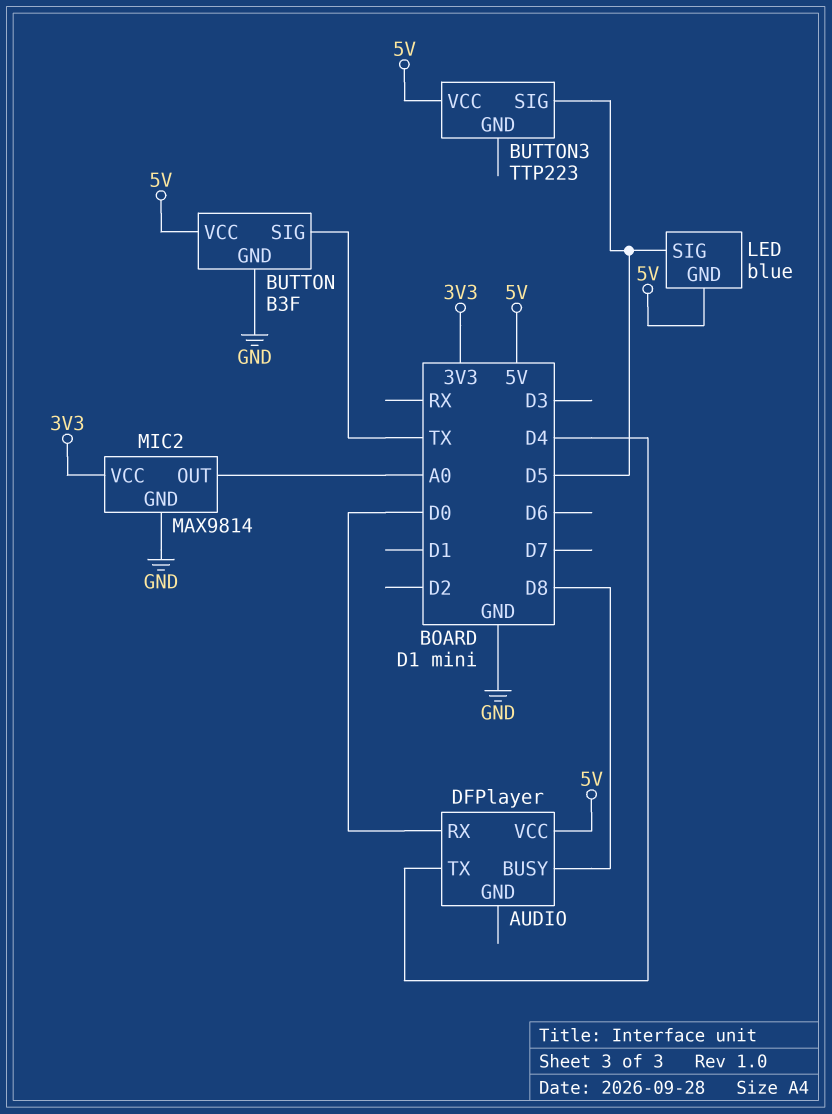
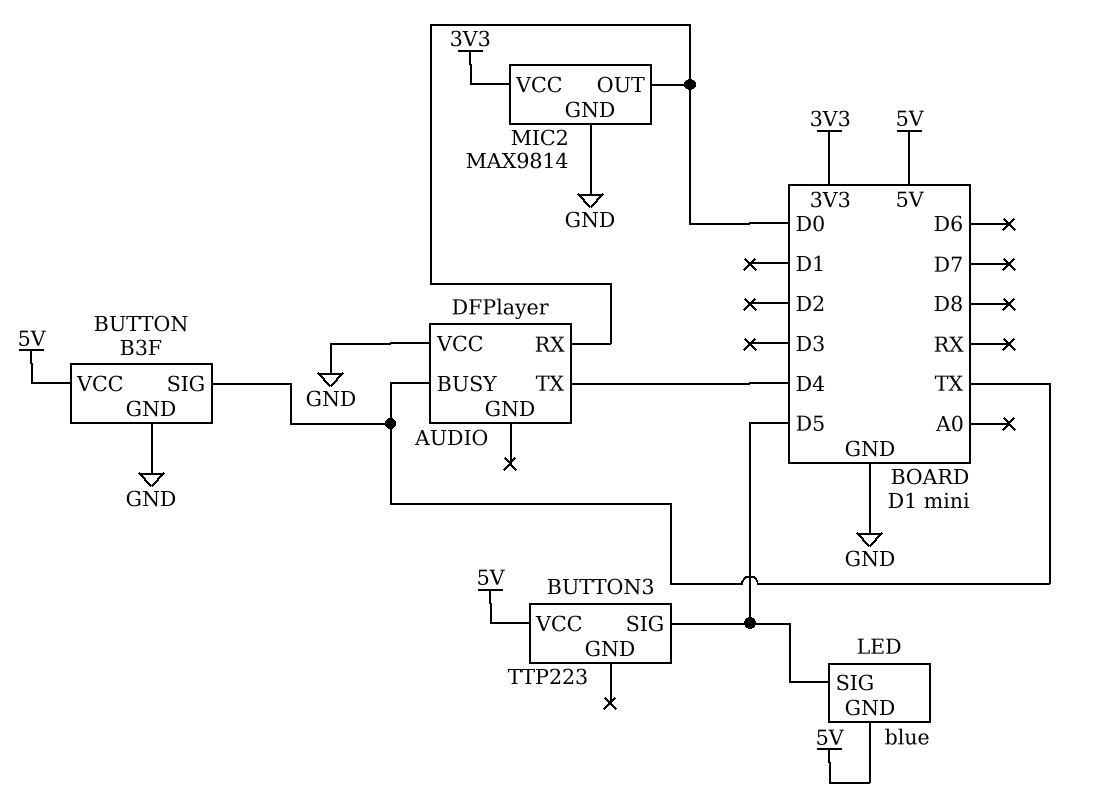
AUDIO pin BUSY: D8 -> TX
AUDIO pin VCC: 5V -> GND
MIC2 pin OUT: A0 -> D0

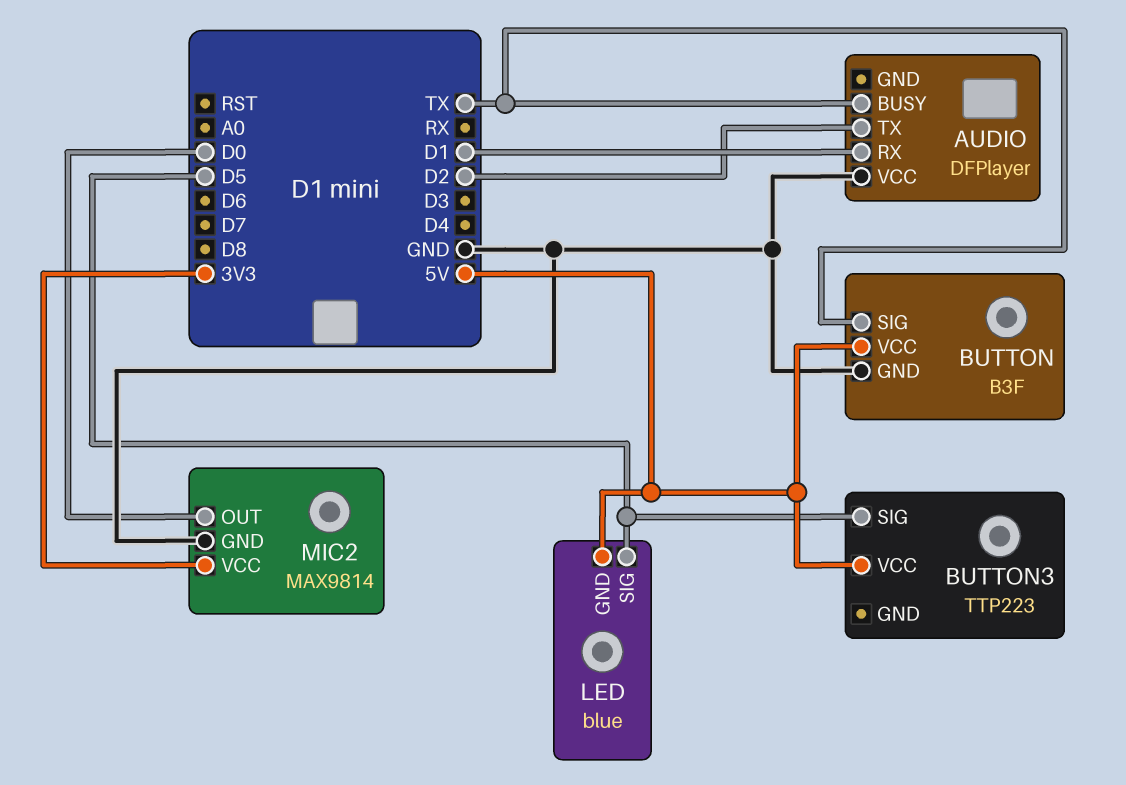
AUDIO pin RX: D0 -> D1
AUDIO pin TX: D4 -> D2

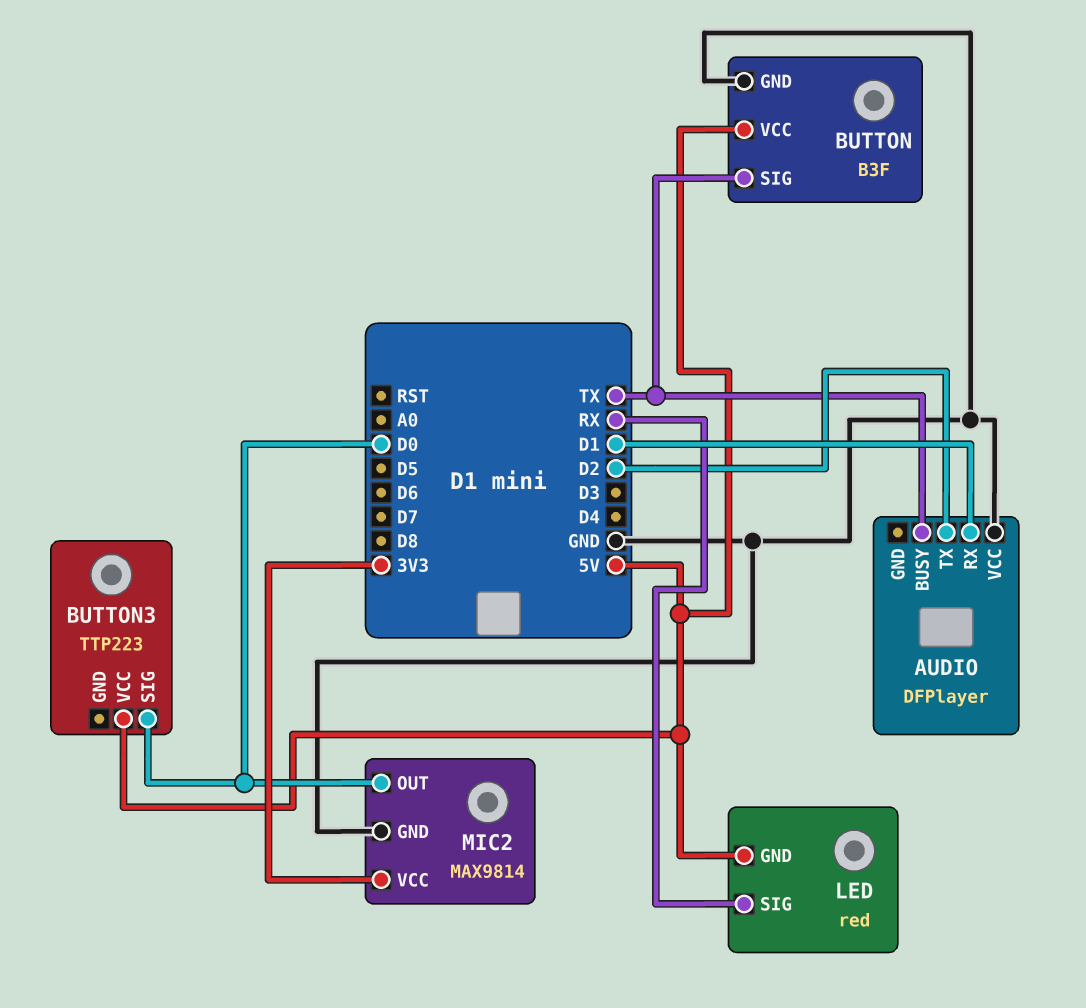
BUTTON3 pin SIG: D5 -> D0
LED: blue -> red
LED pin SIG: D5 -> RX

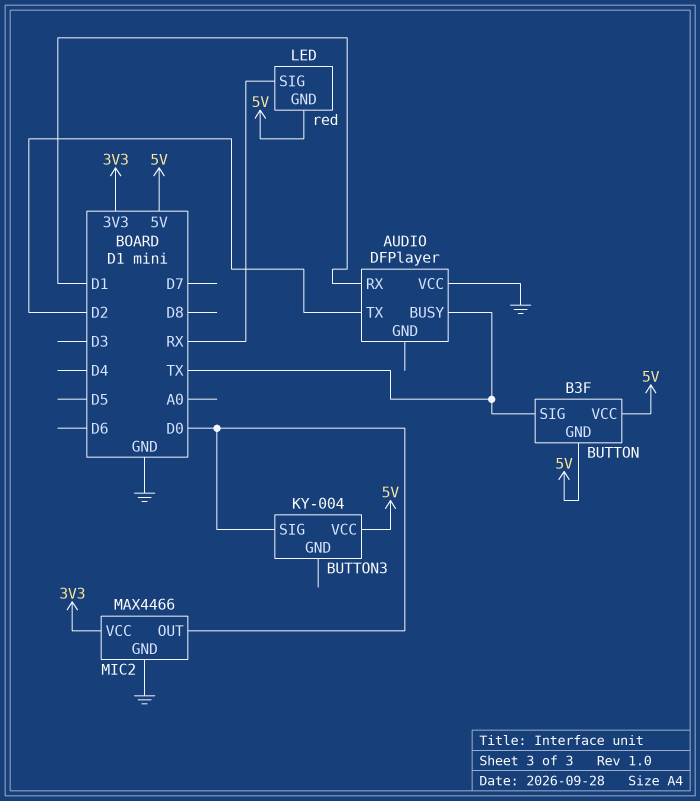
BUTTON pin GND: GND -> 5V
BUTTON3: TTP223 -> KY-004
MIC2: MAX9814 -> MAX4466

